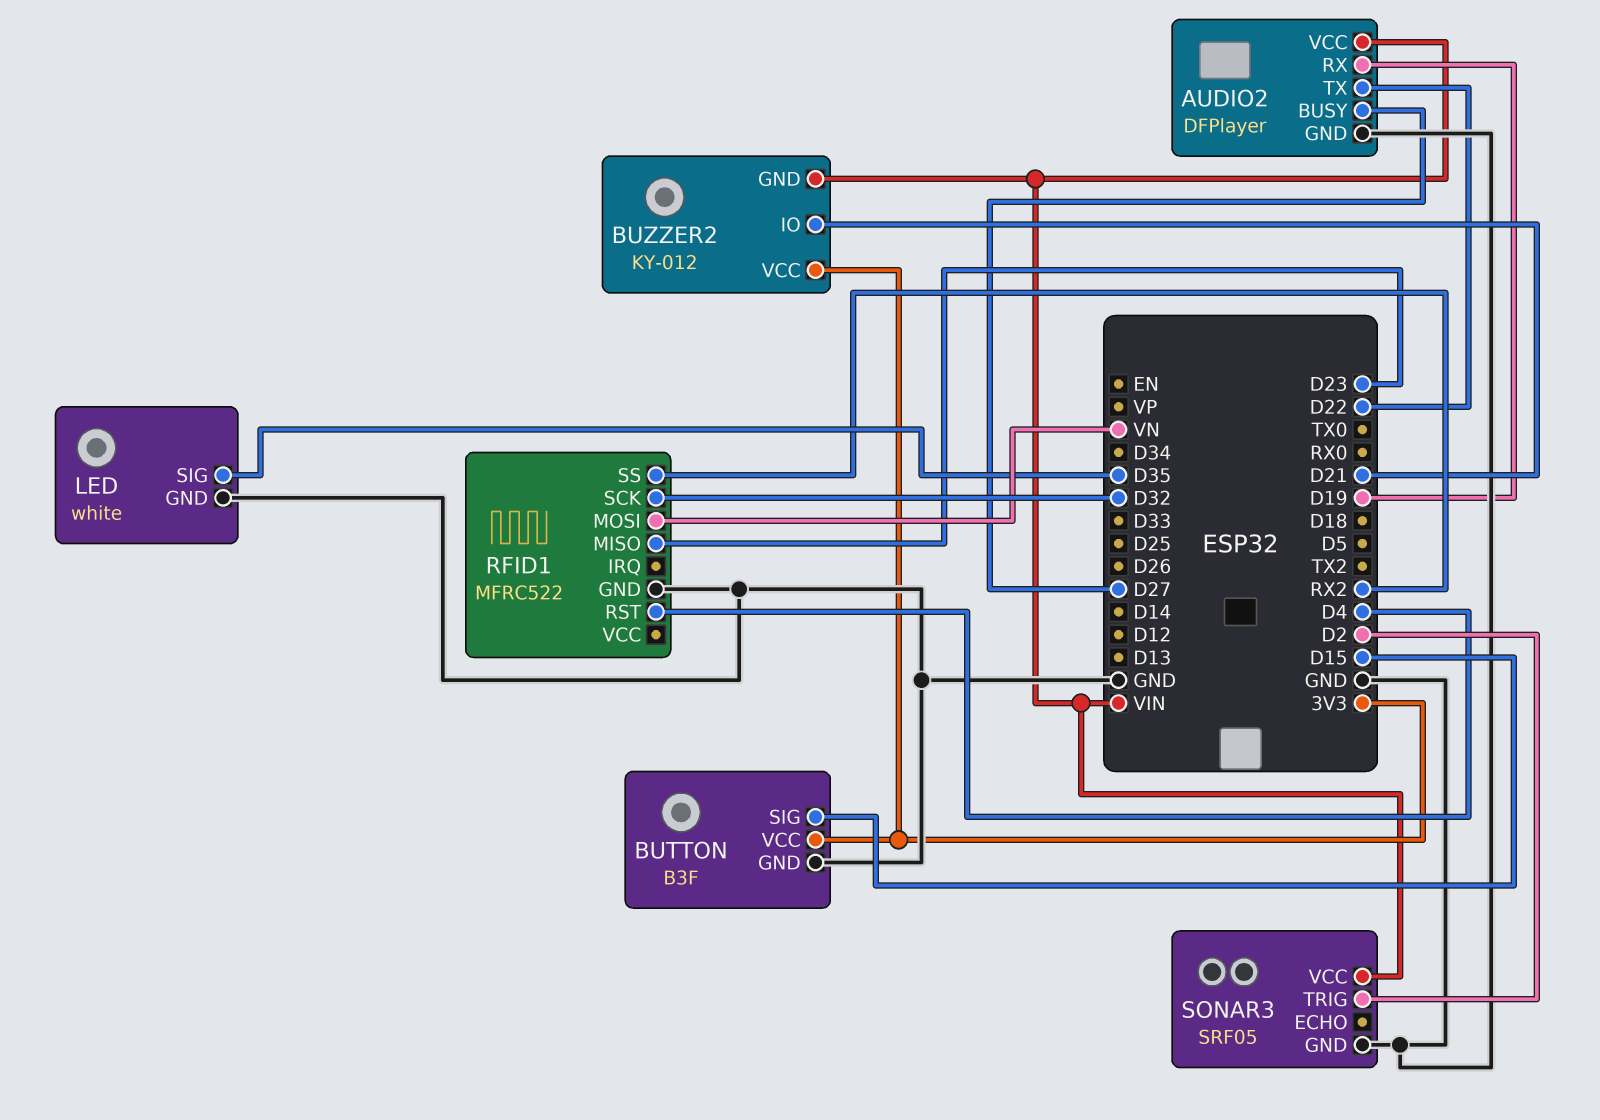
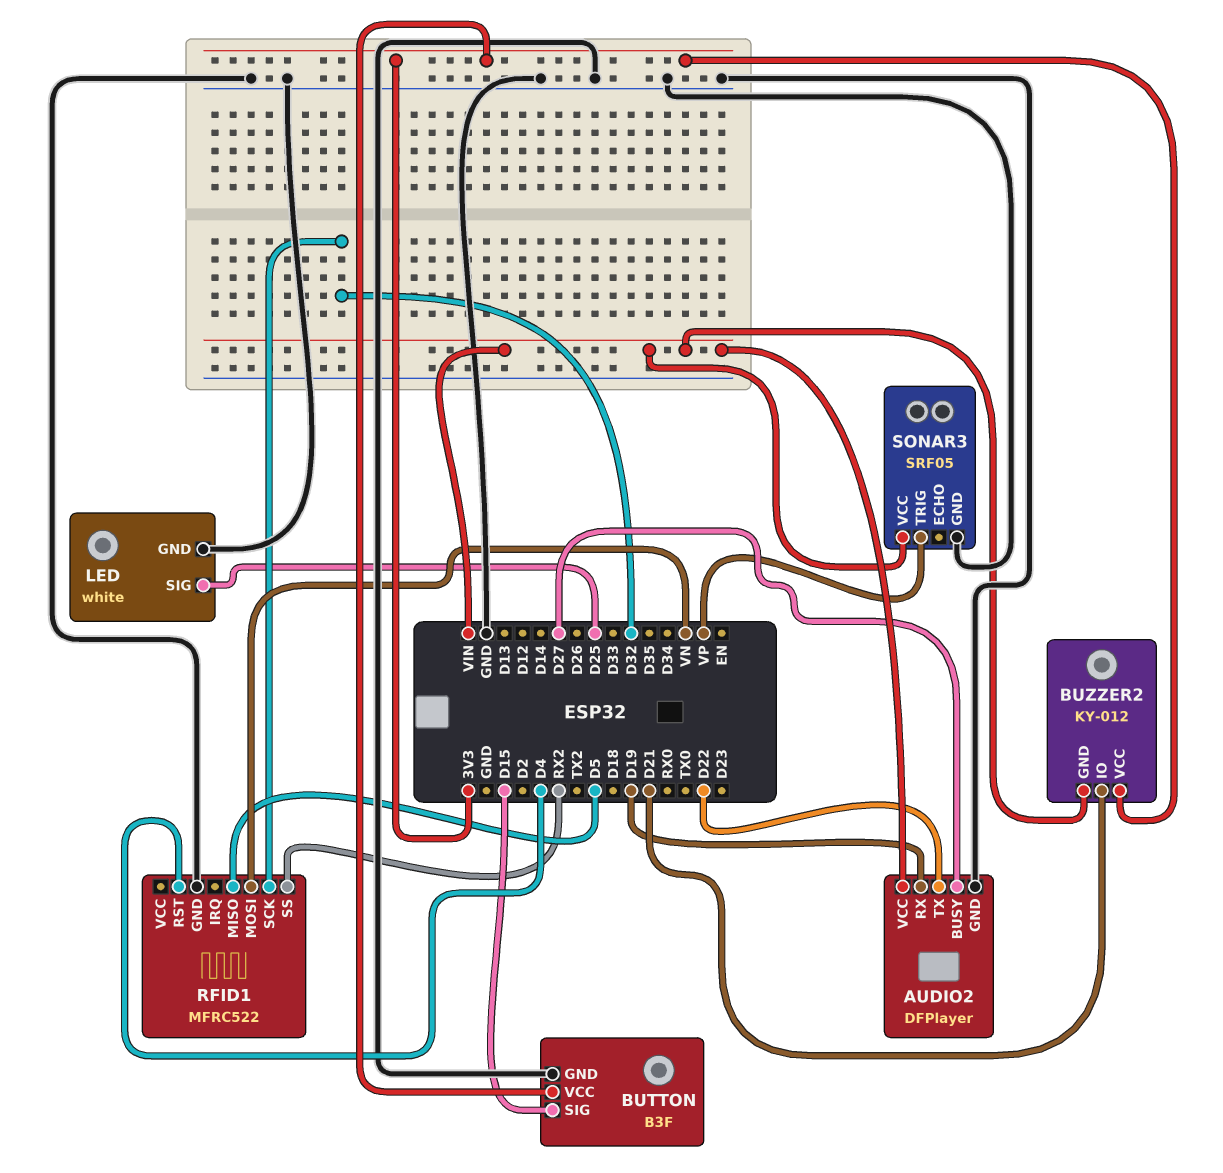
LED pin SIG: D35 -> D25
RFID1 pin MISO: D23 -> D5
SONAR3 pin TRIG: D2 -> VP

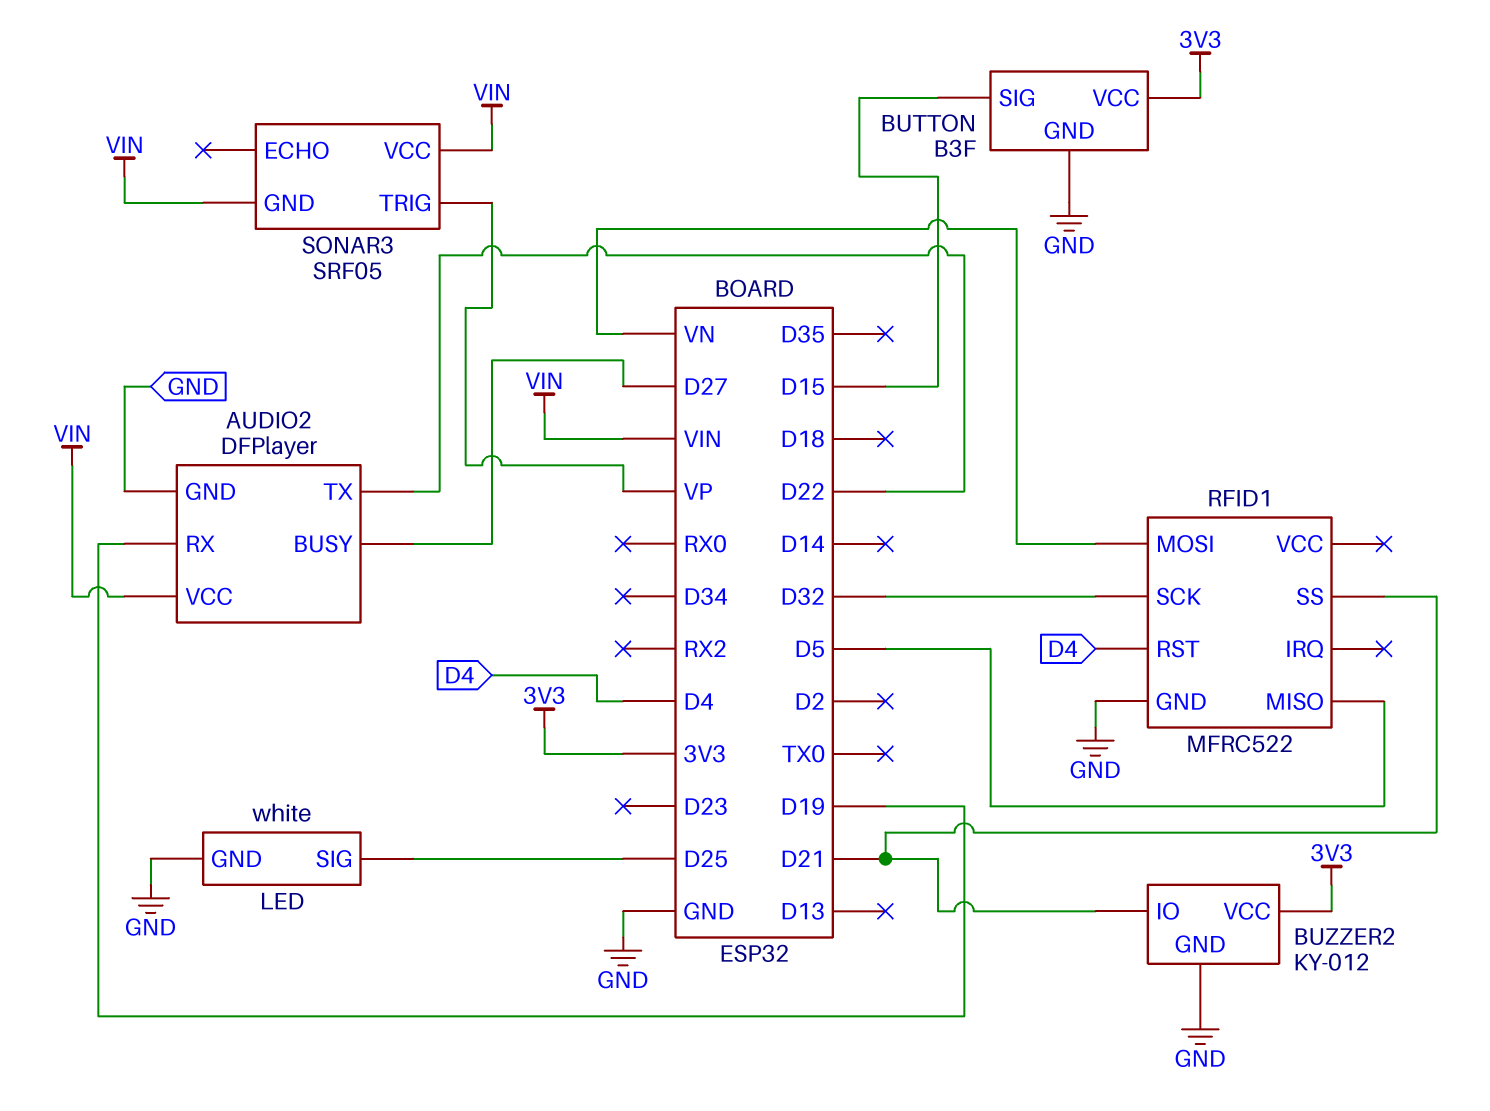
BUZZER2 pin GND: VIN -> GND
RFID1 pin SS: RX2 -> D21
SONAR3 pin GND: GND -> VIN

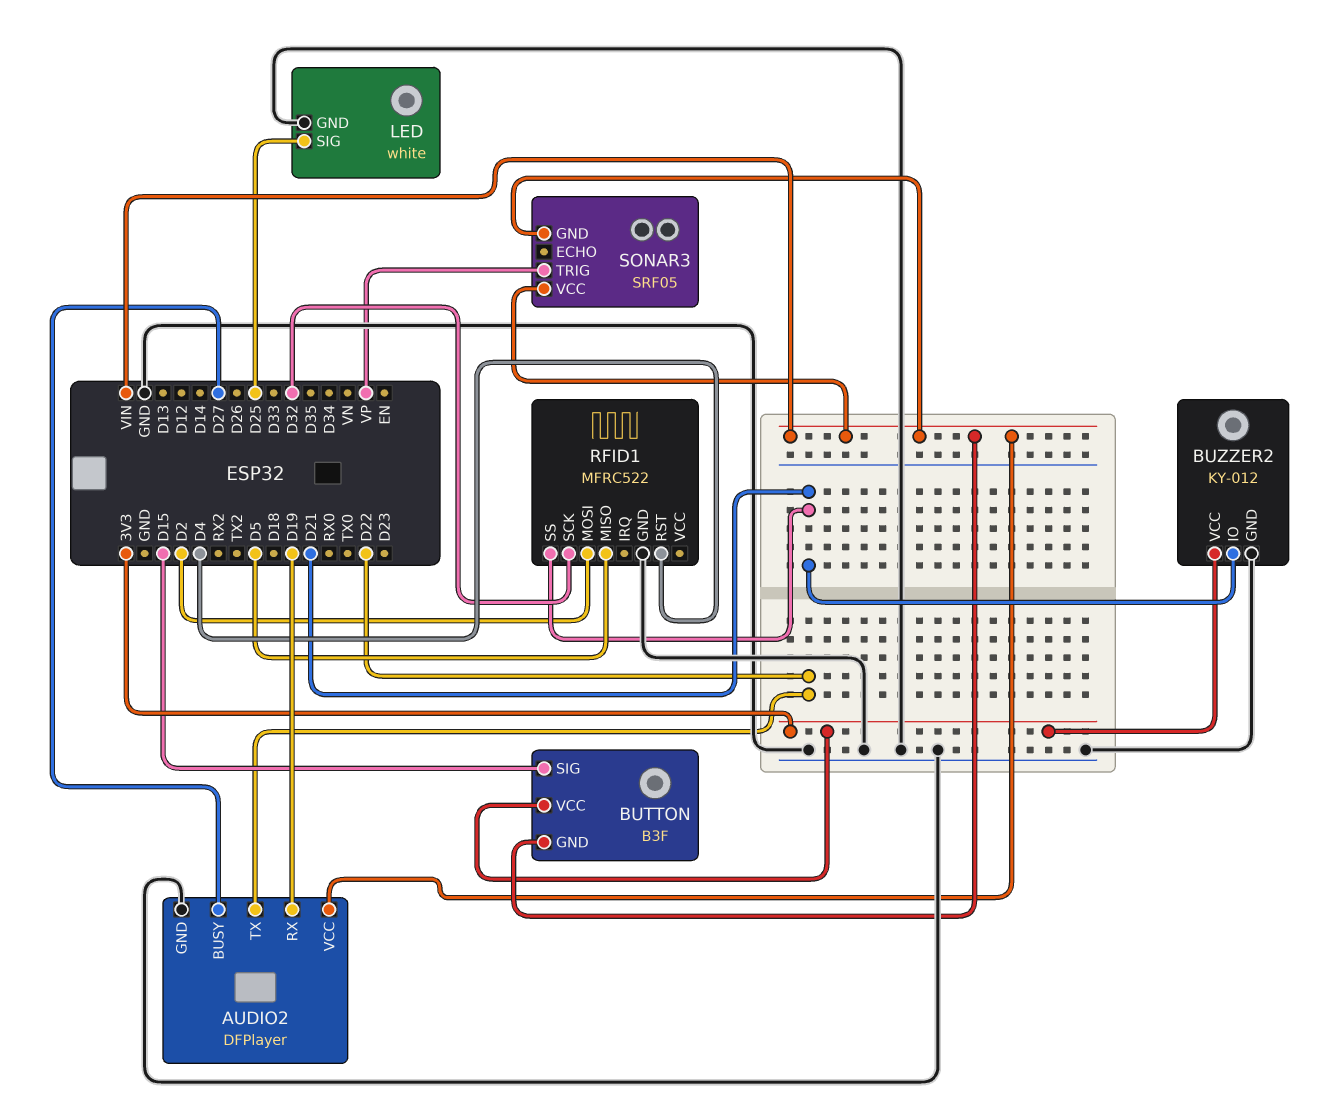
BUTTON pin GND: GND -> VIN
RFID1 pin MOSI: VN -> D2

